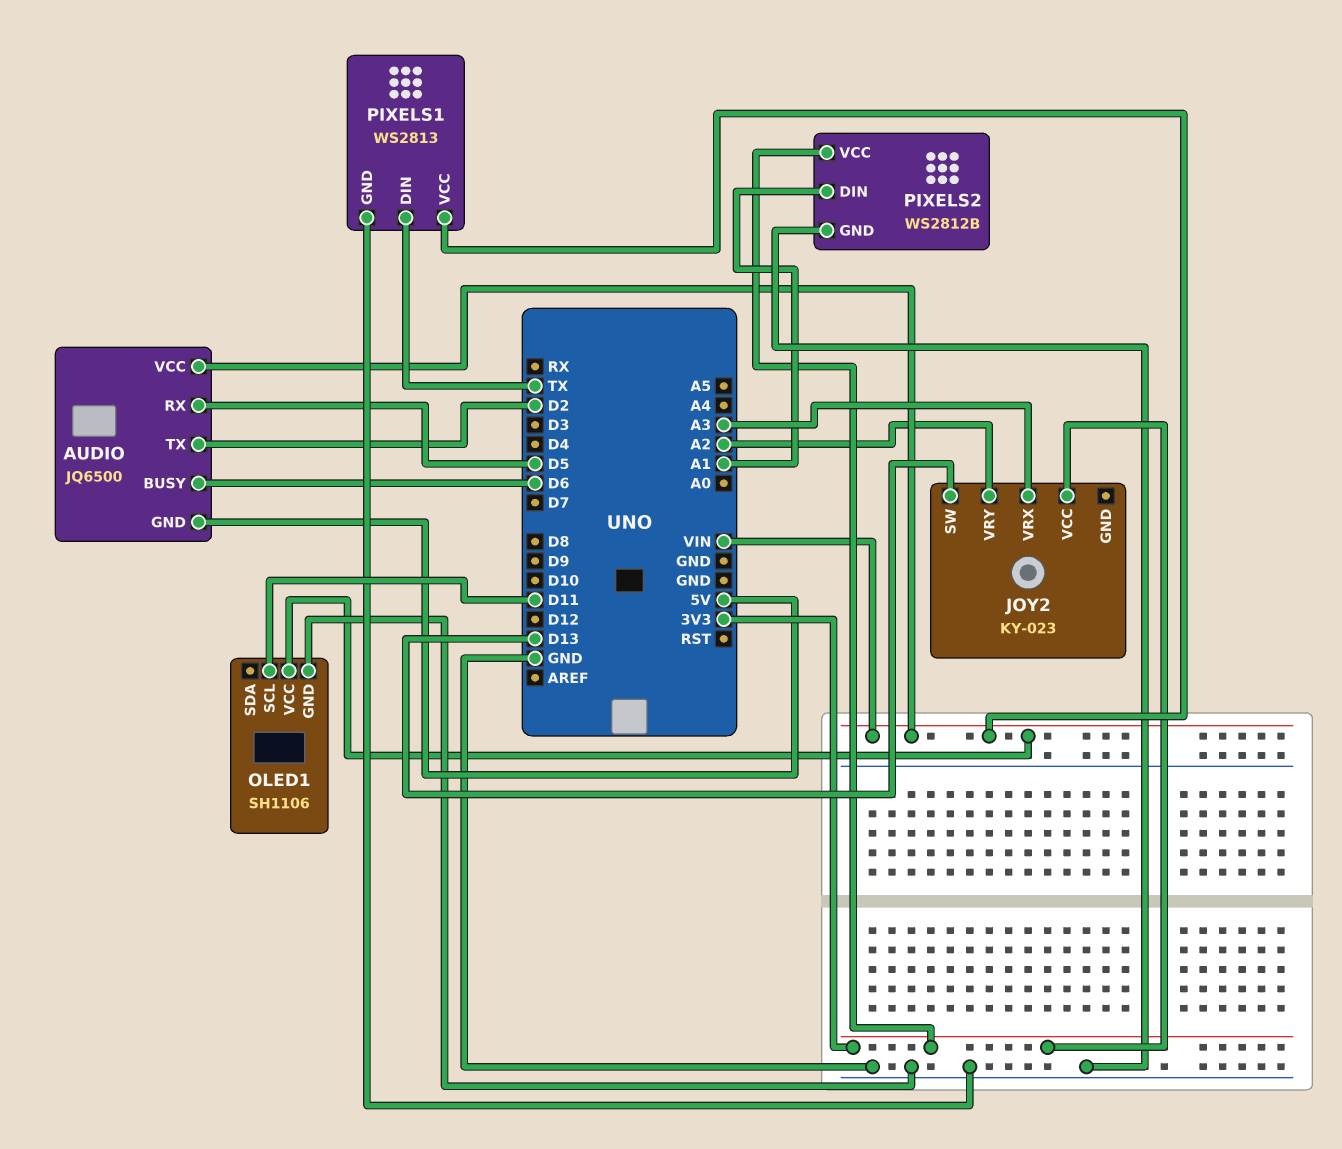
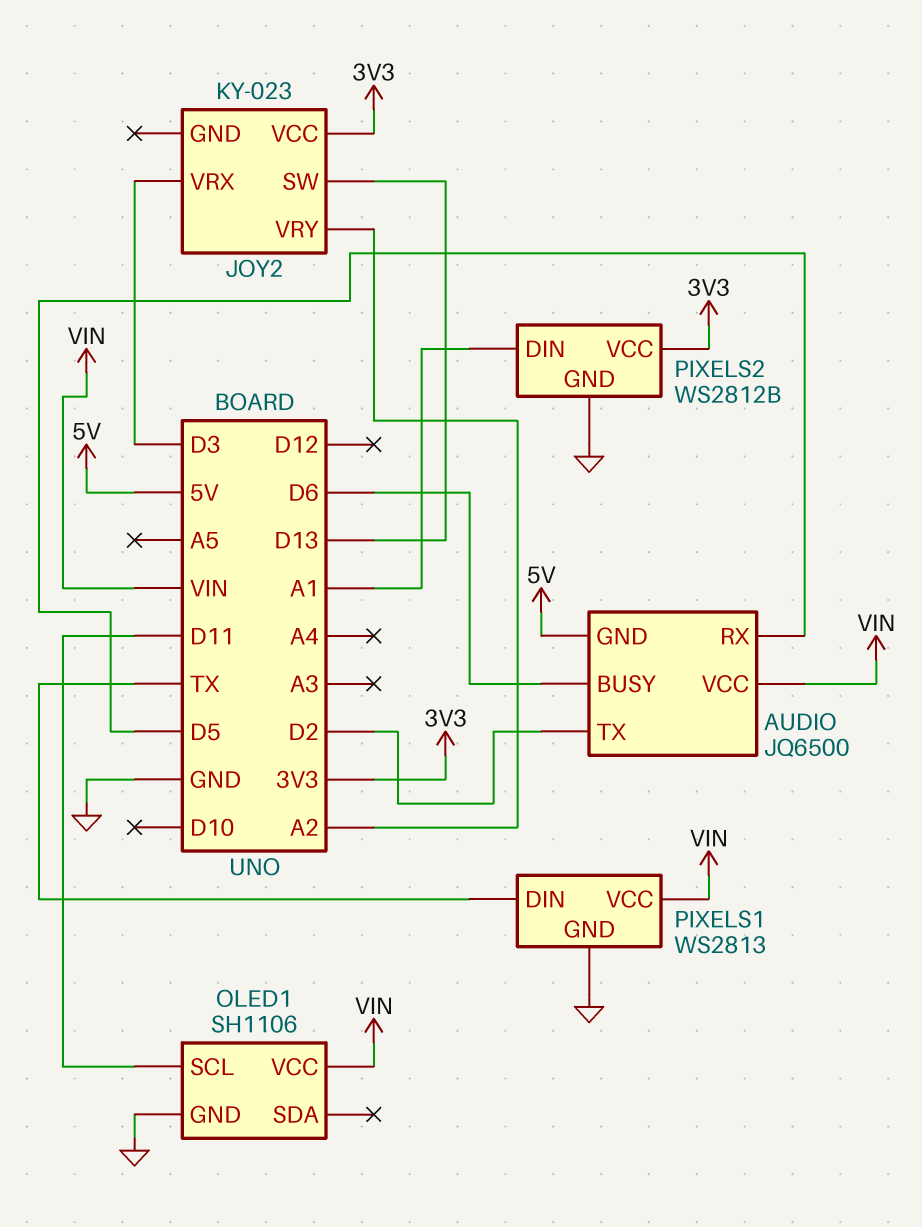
JOY2 pin VRX: A3 -> D3

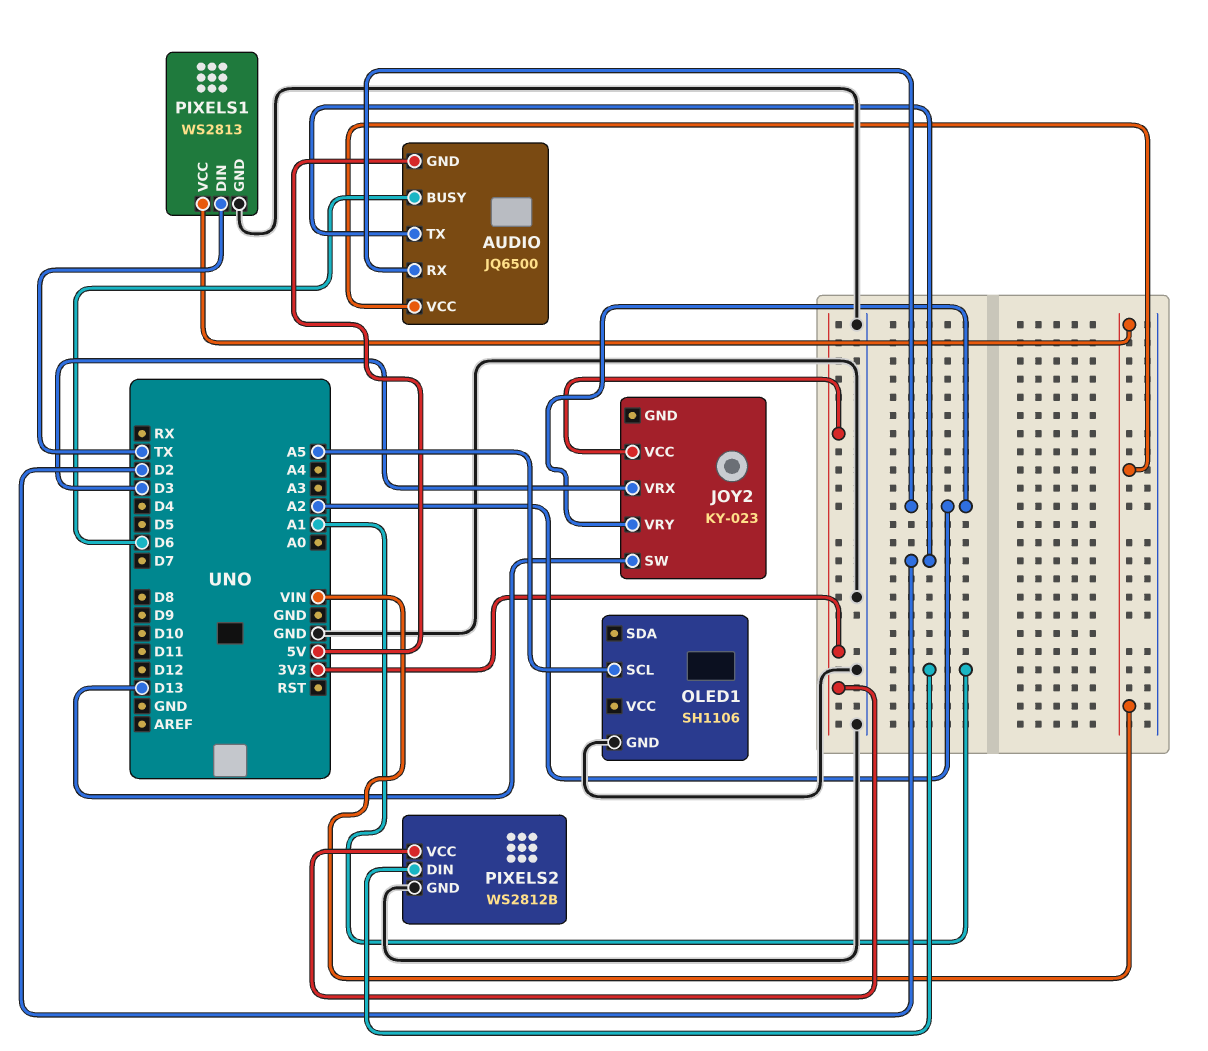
AUDIO pin RX: D5 -> A2
OLED1 pin SCL: D11 -> A5
OLED1 pin VCC: VIN -> none

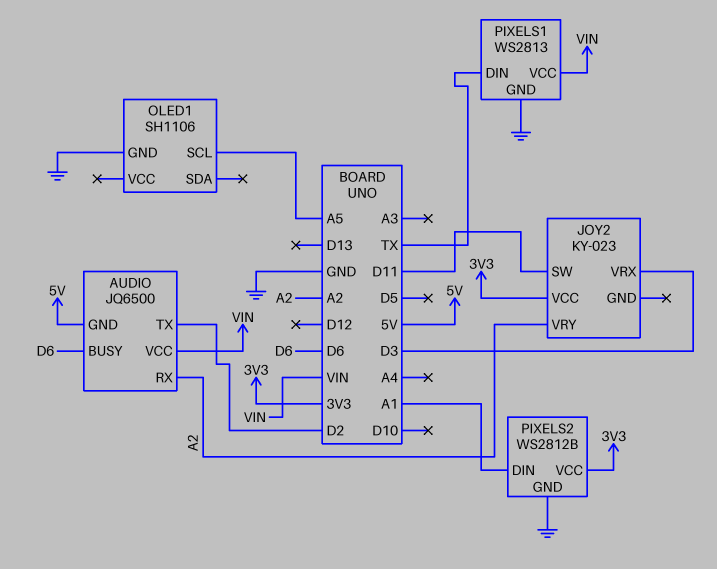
JOY2 pin SW: D13 -> D11

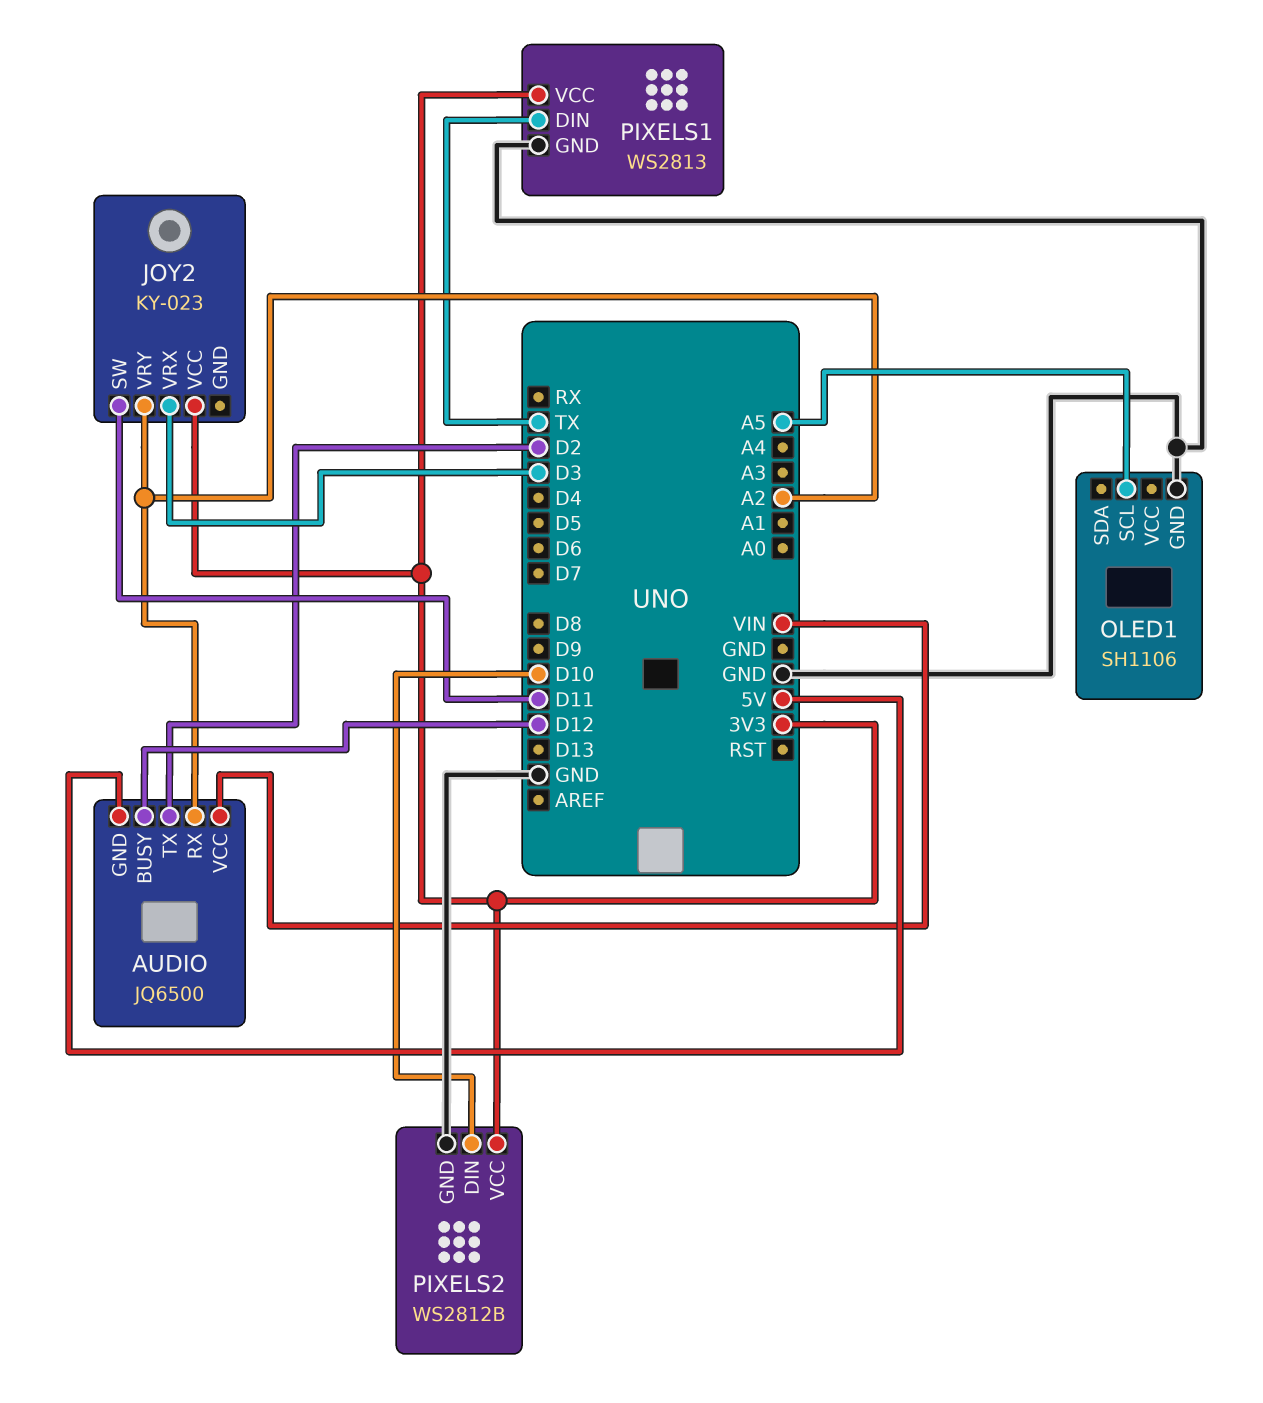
AUDIO pin BUSY: D6 -> D12
PIXELS1 pin VCC: VIN -> 3V3
PIXELS2 pin DIN: A1 -> D10

